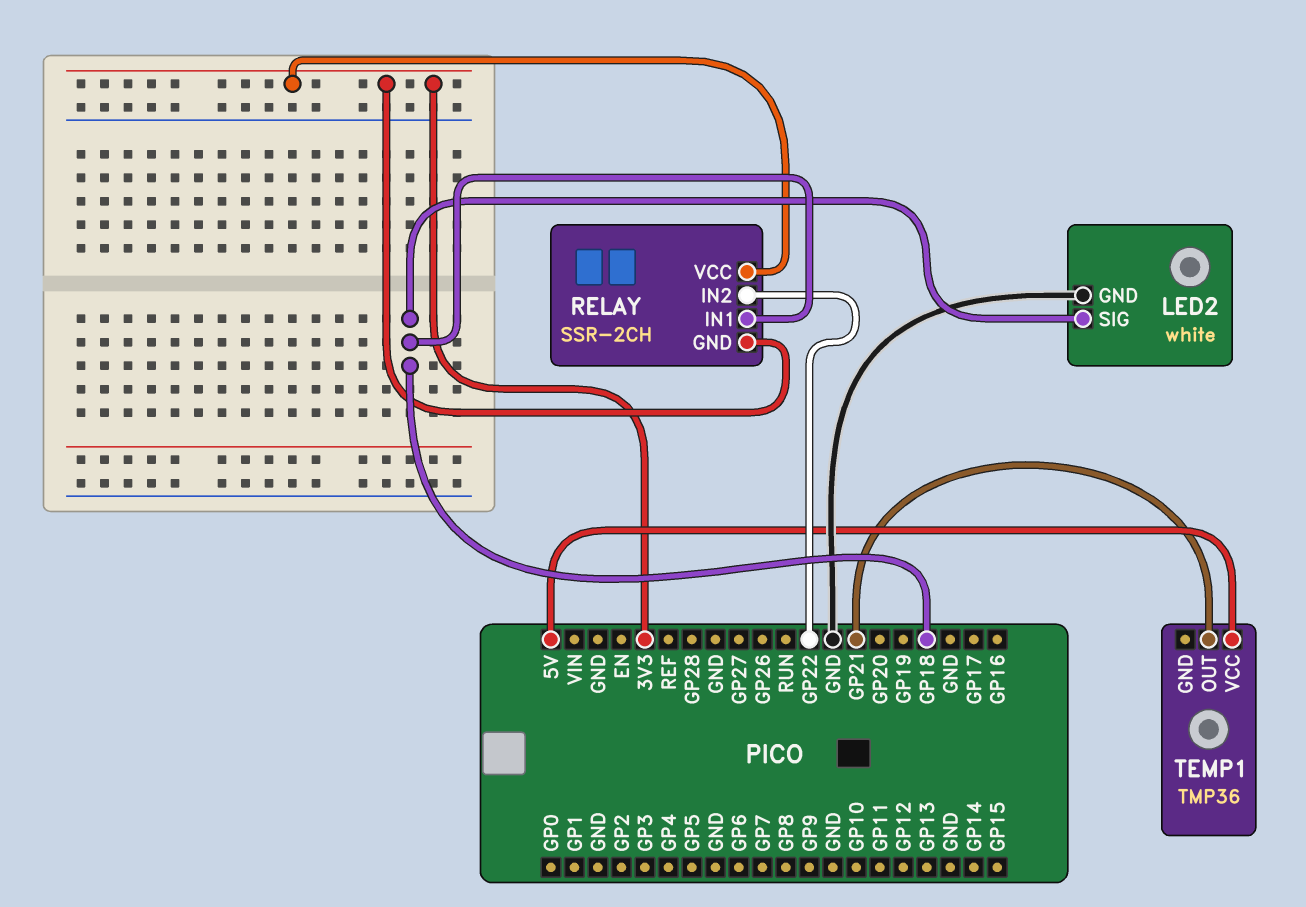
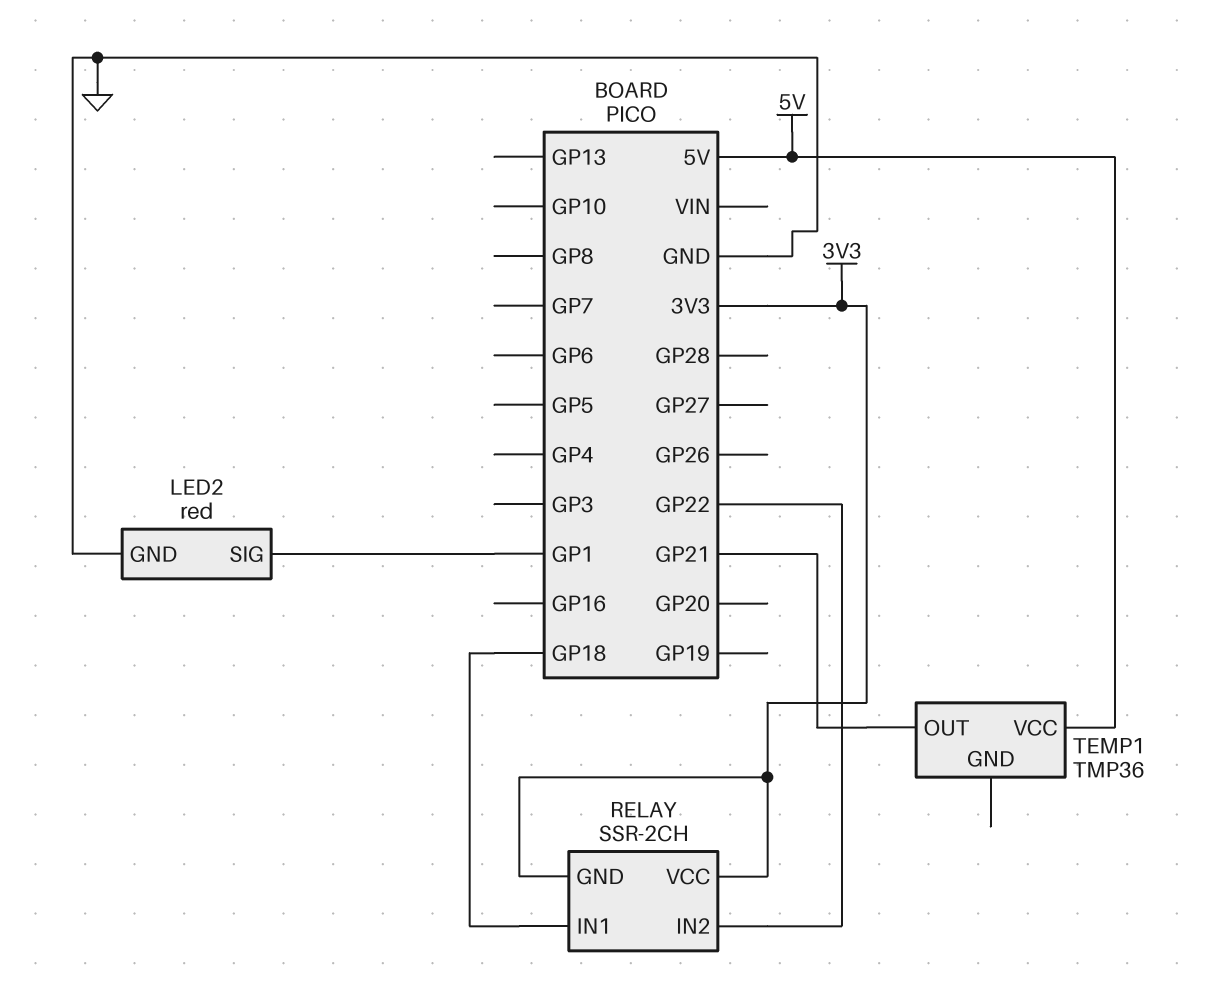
LED2: white -> red
LED2 pin SIG: GP18 -> GP1

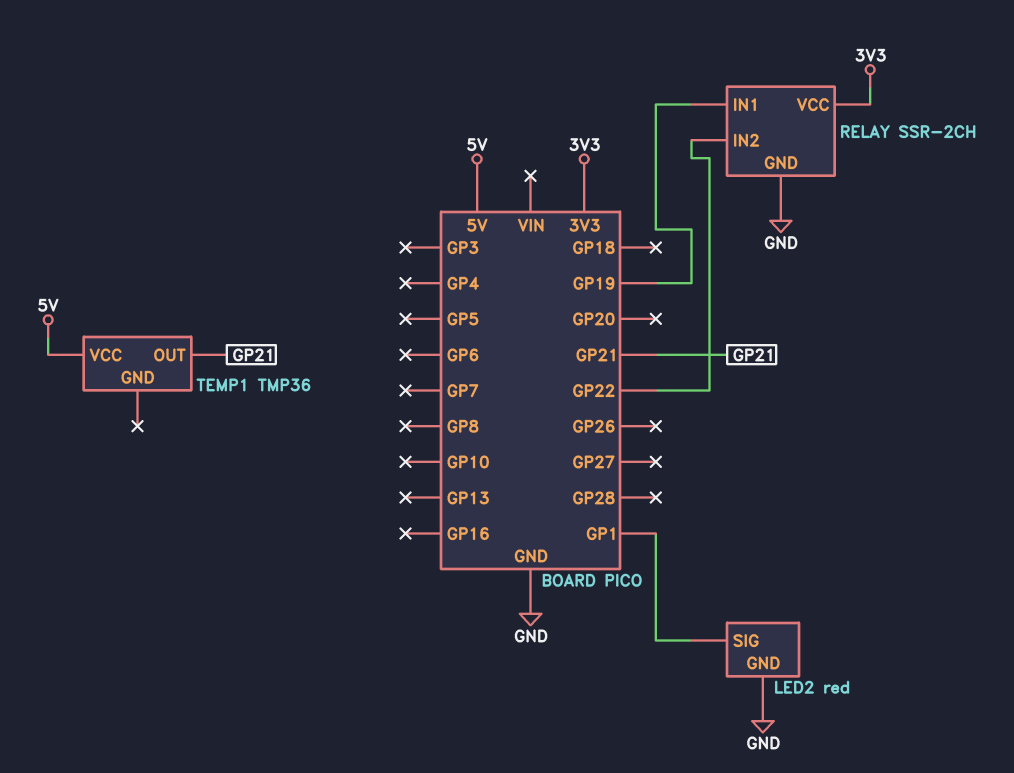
RELAY pin GND: 3V3 -> GND
RELAY pin IN1: GP18 -> GP19

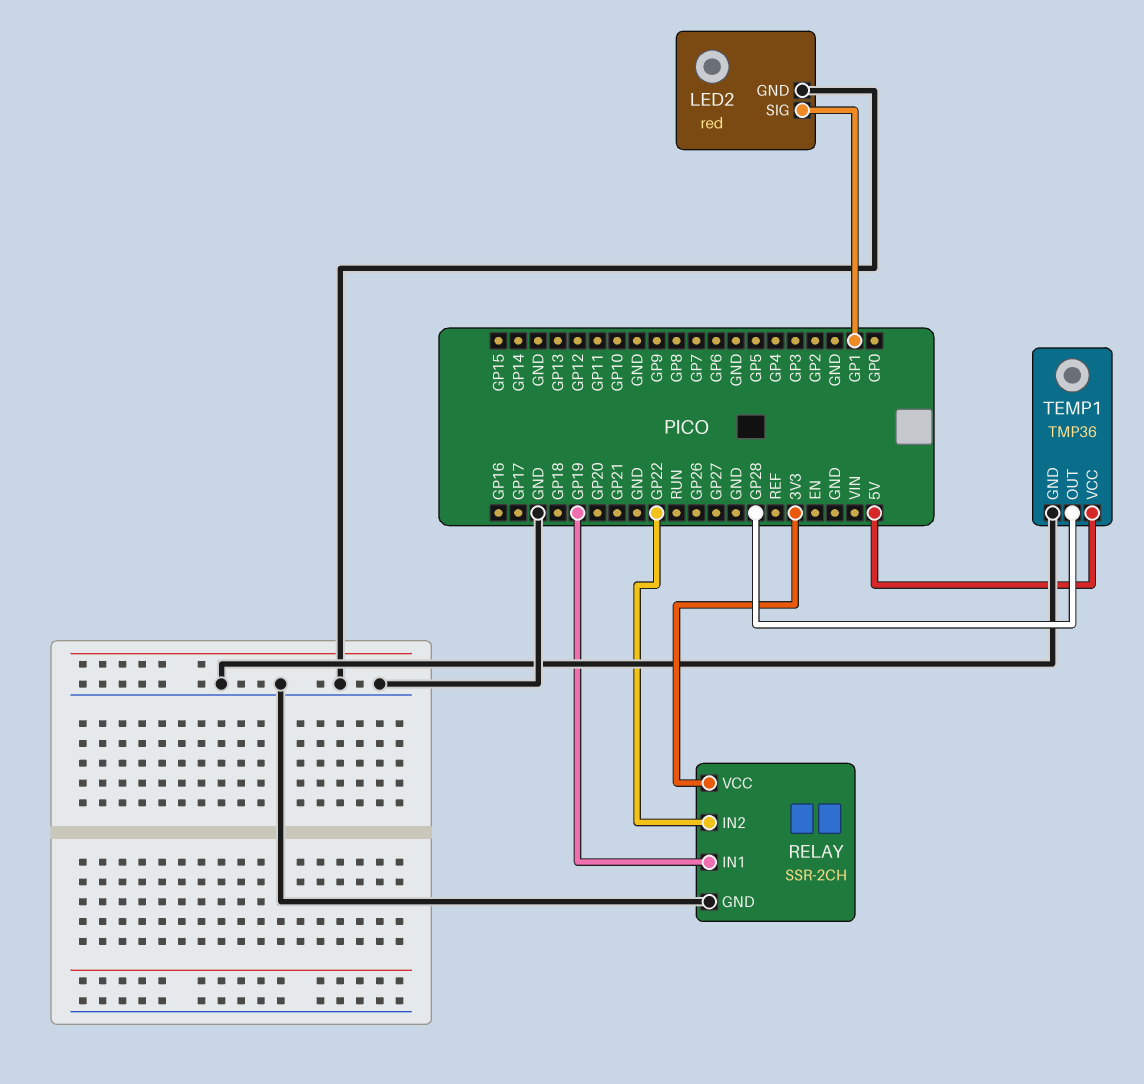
TEMP1 pin GND: none -> GND
TEMP1 pin OUT: GP21 -> GP28

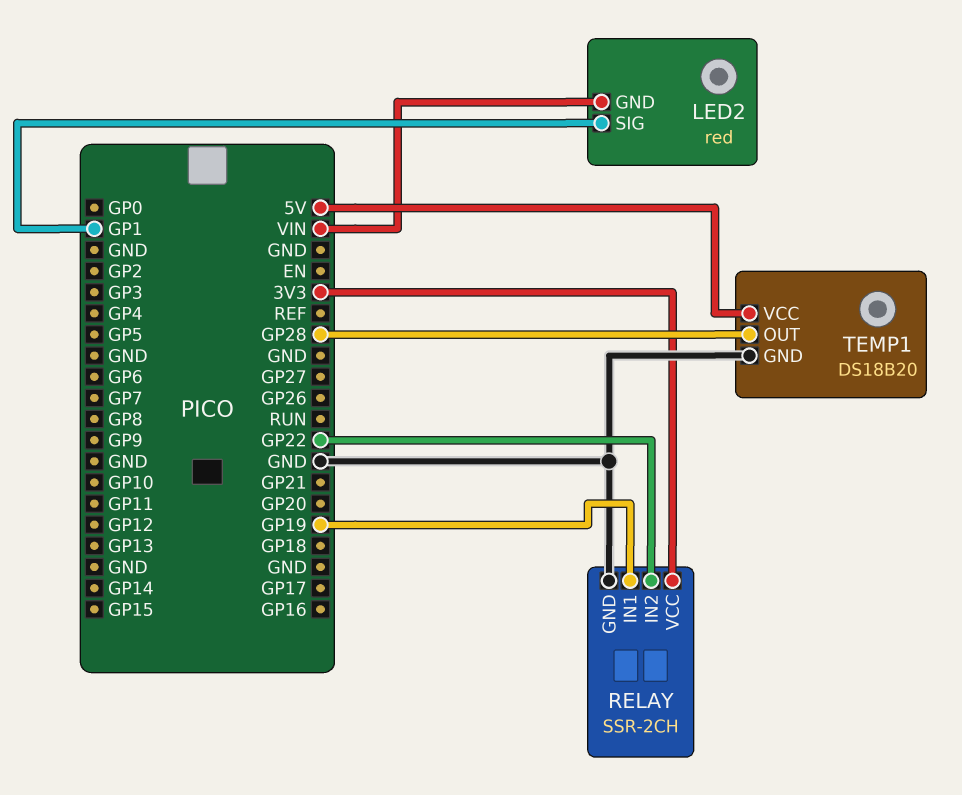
LED2 pin GND: GND -> VIN
TEMP1: TMP36 -> DS18B20

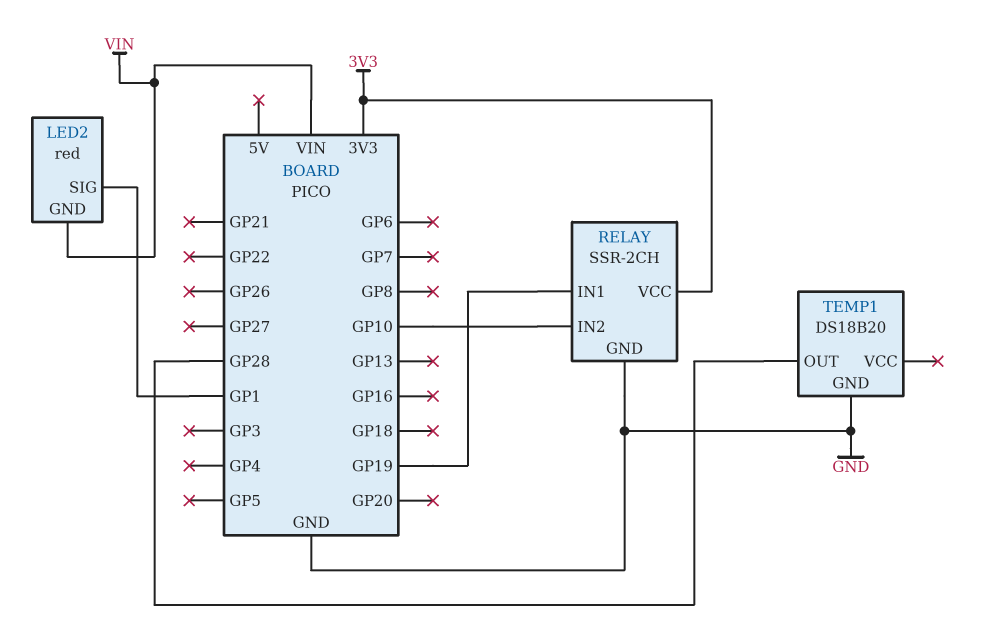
RELAY pin IN2: GP22 -> GP10
TEMP1 pin VCC: 5V -> none

